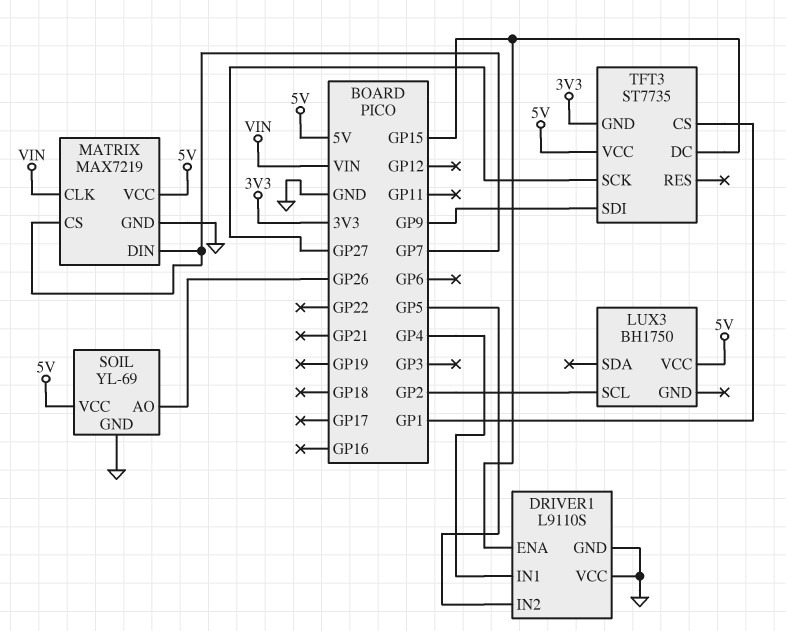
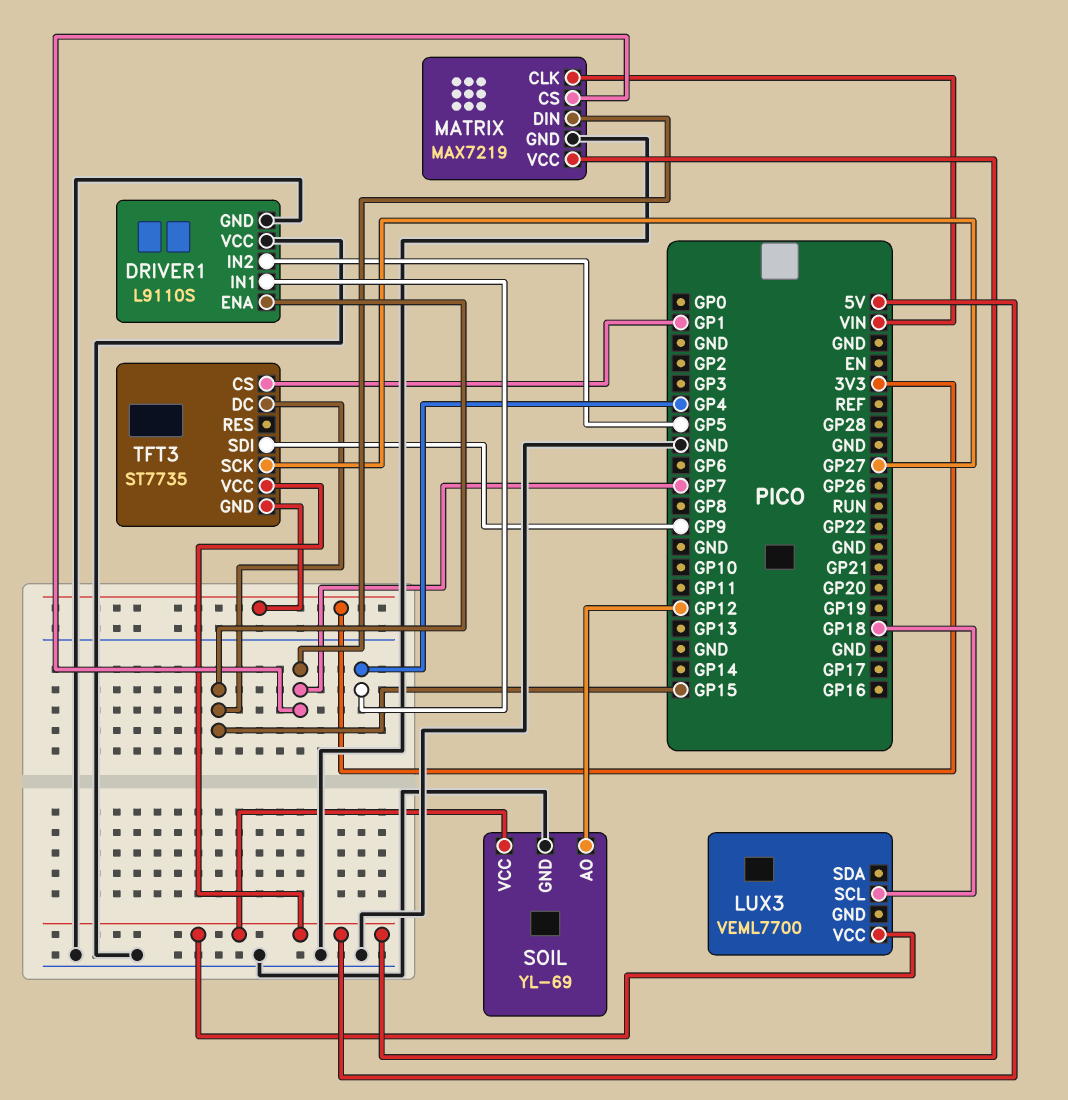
LUX3: BH1750 -> VEML7700
LUX3 pin SCL: GP2 -> GP18
SOIL pin AO: GP26 -> GP12

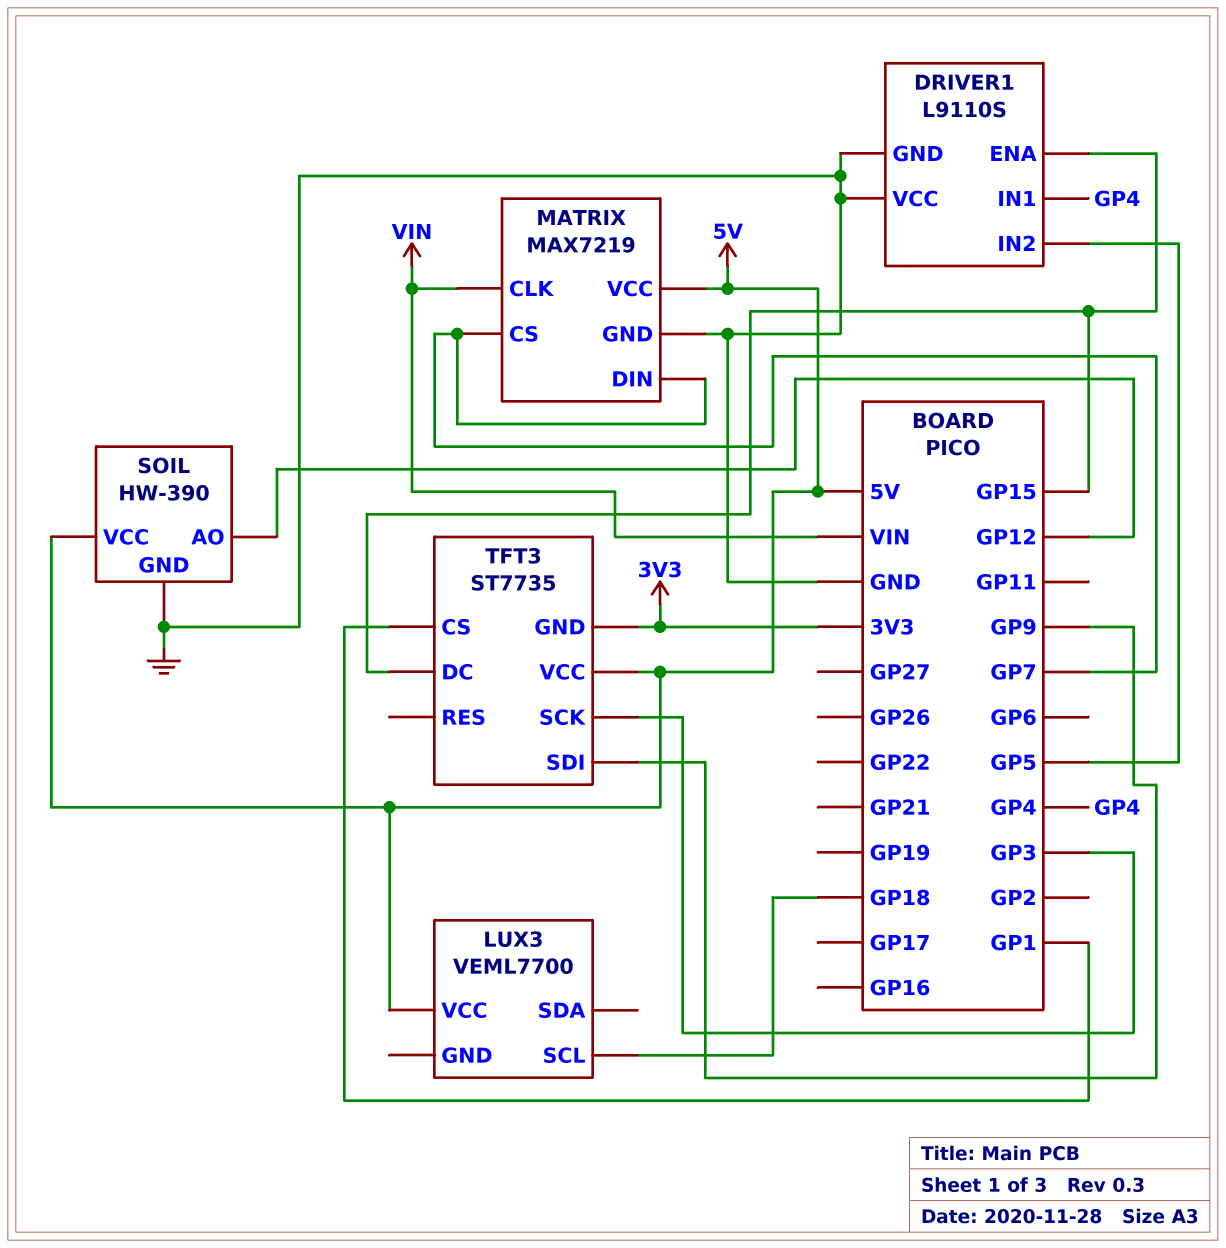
SOIL: YL-69 -> HW-390
TFT3 pin SCK: GP27 -> GP3

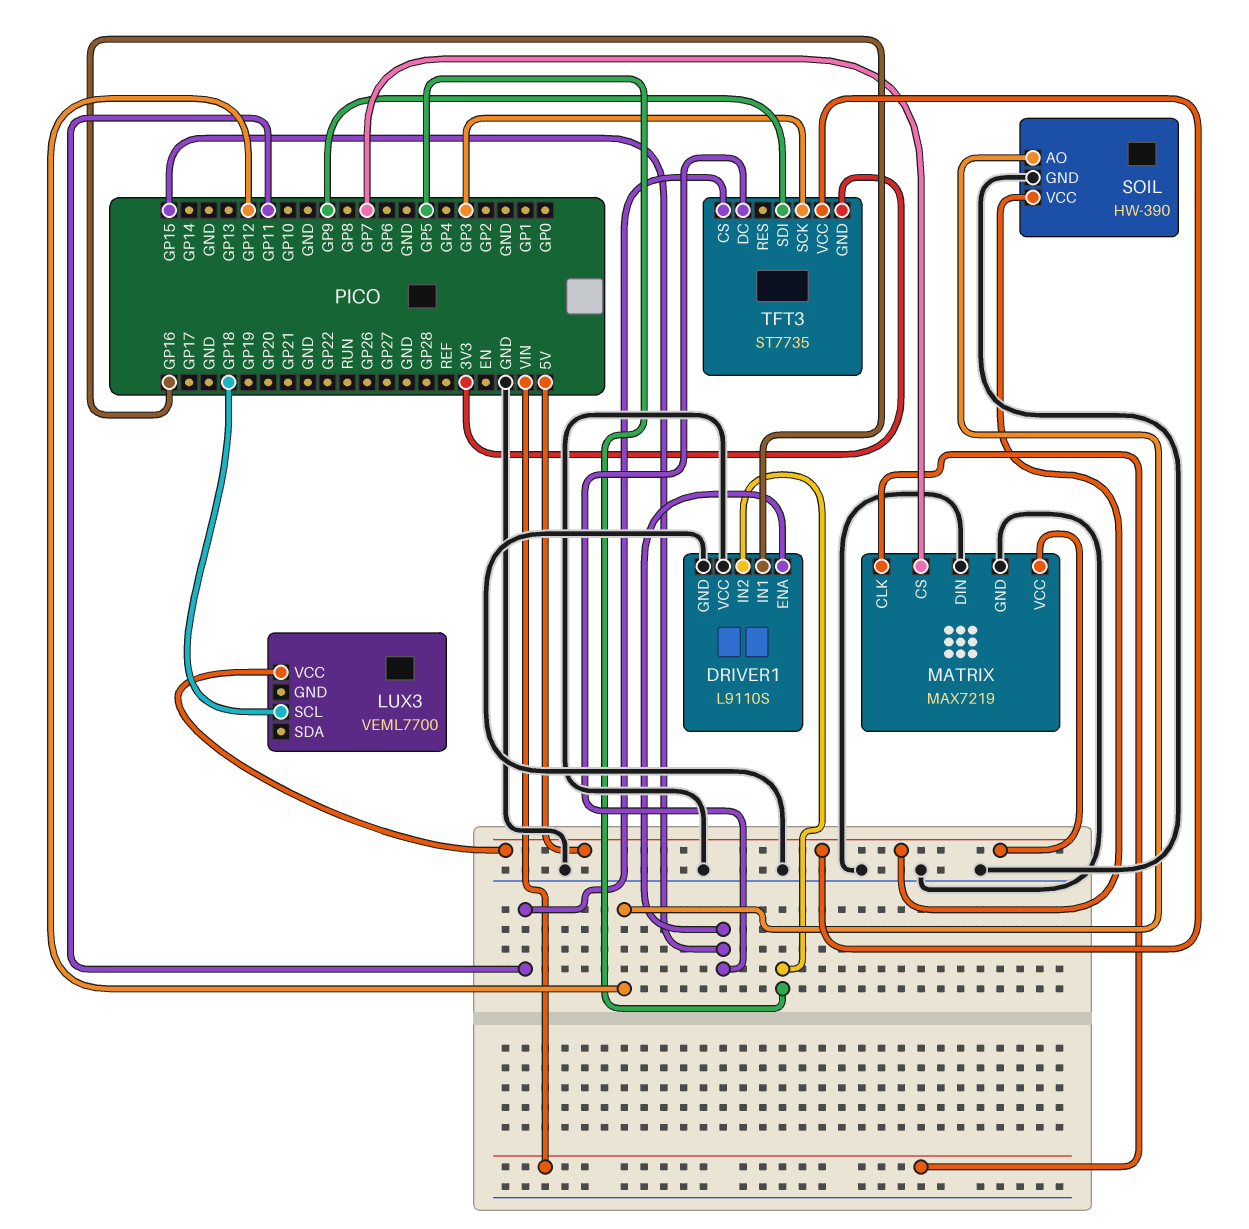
DRIVER1 pin IN1: GP4 -> GP16
MATRIX pin DIN: GP7 -> GND
TFT3 pin CS: GP1 -> GP11

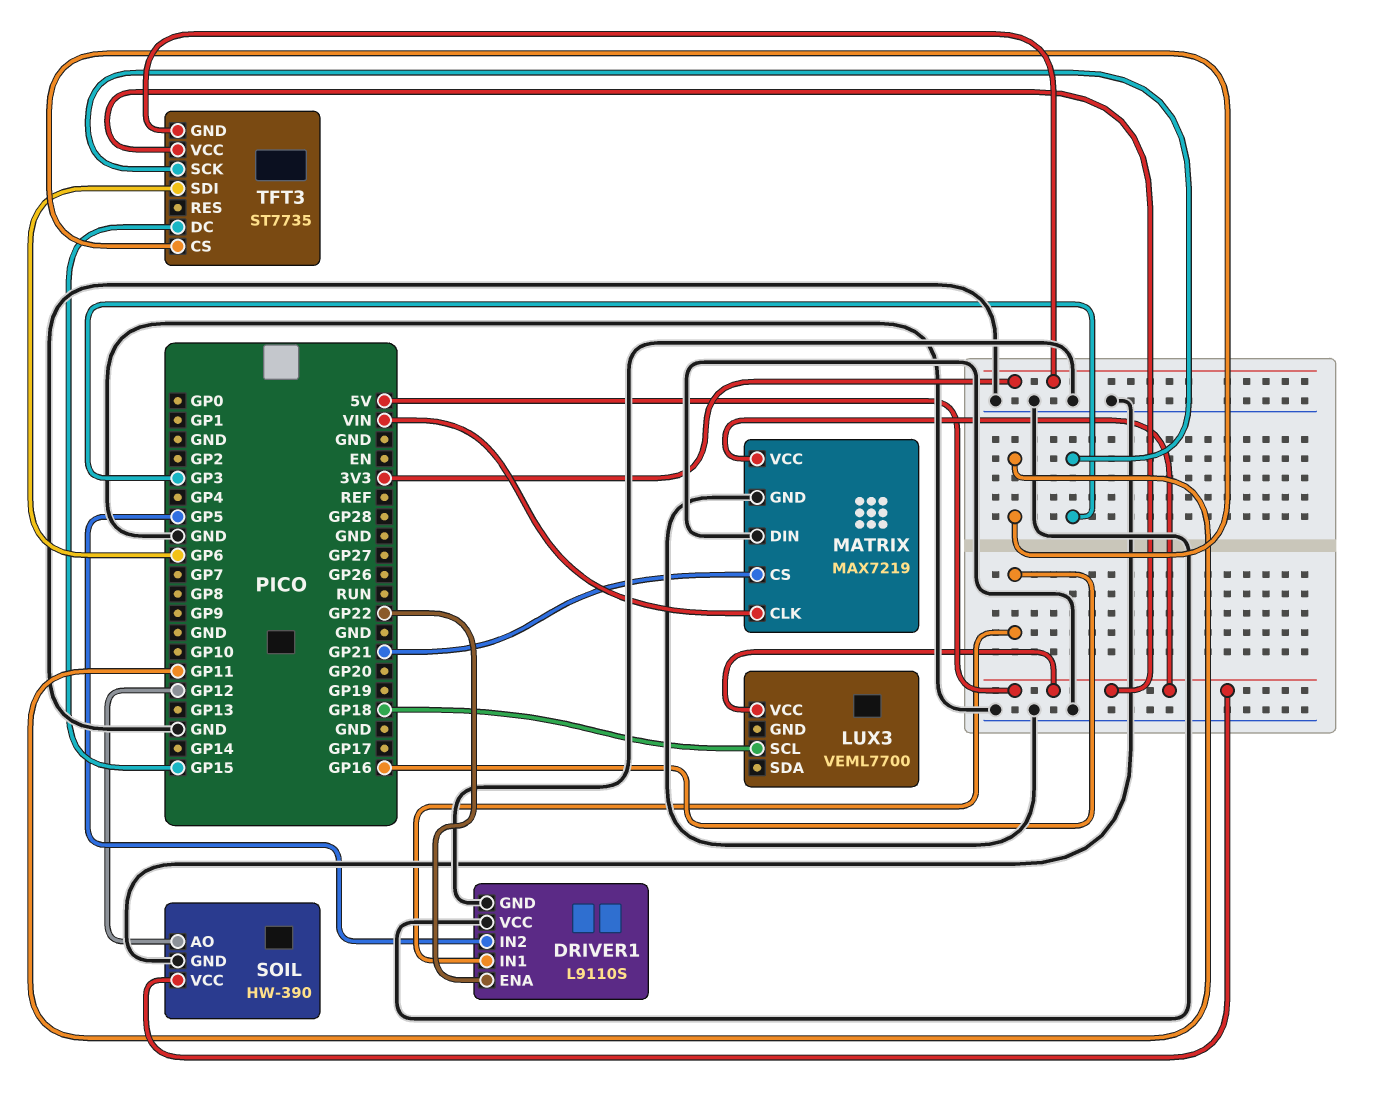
DRIVER1 pin ENA: GP15 -> GP22
MATRIX pin CS: GP7 -> GP21
TFT3 pin SDI: GP9 -> GP6

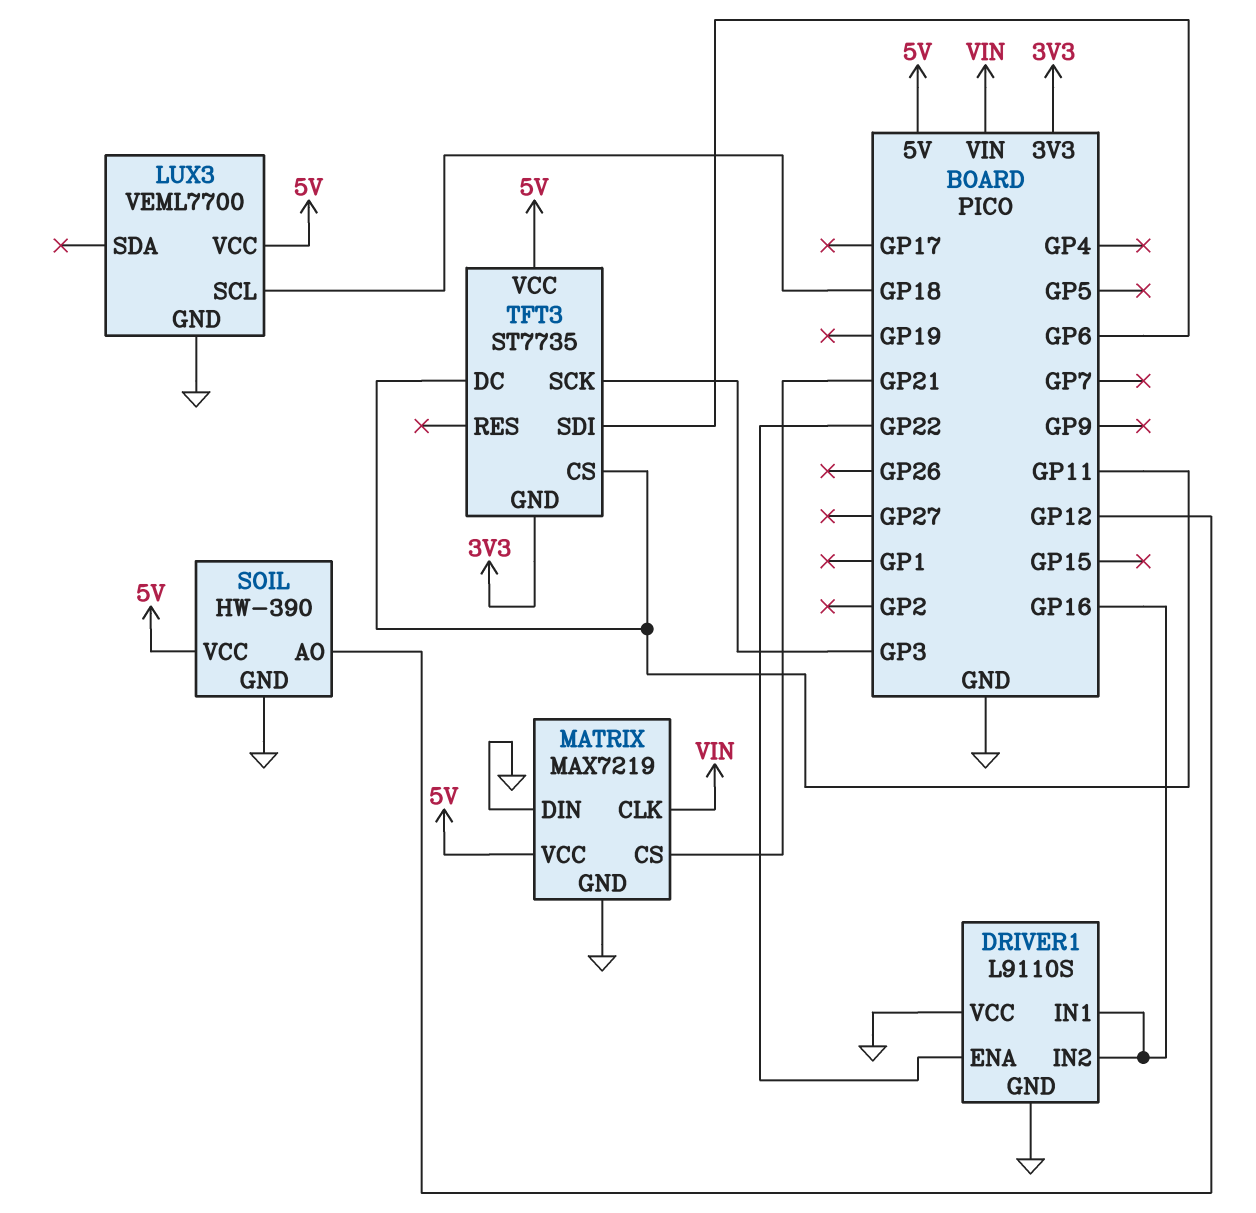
DRIVER1 pin IN2: GP5 -> GP16
LUX3 pin GND: none -> GND
TFT3 pin DC: GP15 -> GP11

